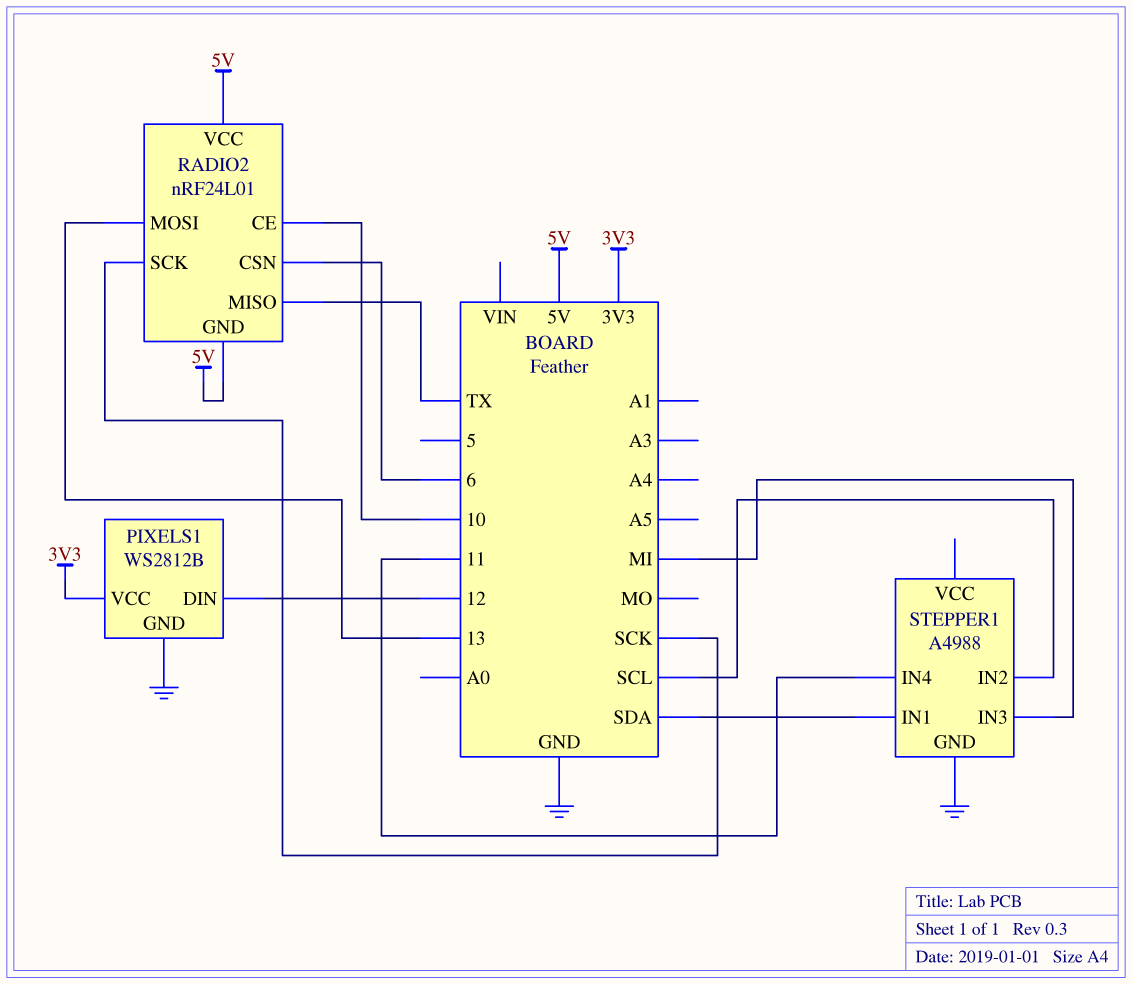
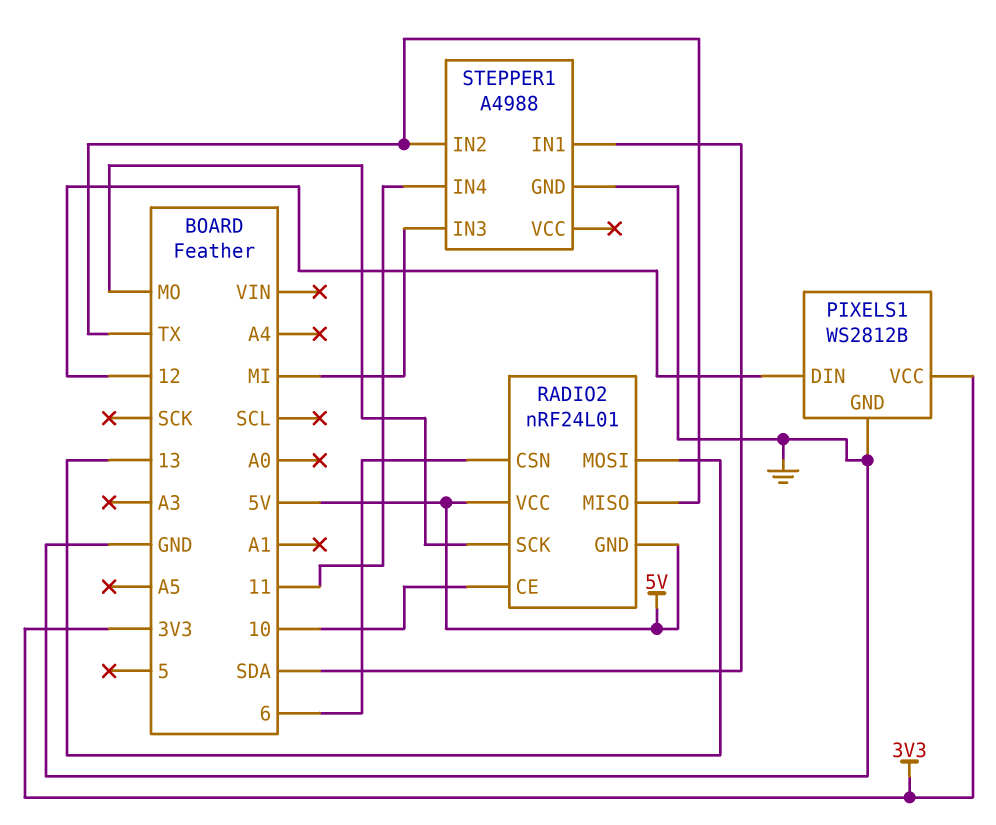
RADIO2 pin SCK: SCK -> MO
STEPPER1 pin IN2: SCL -> TX

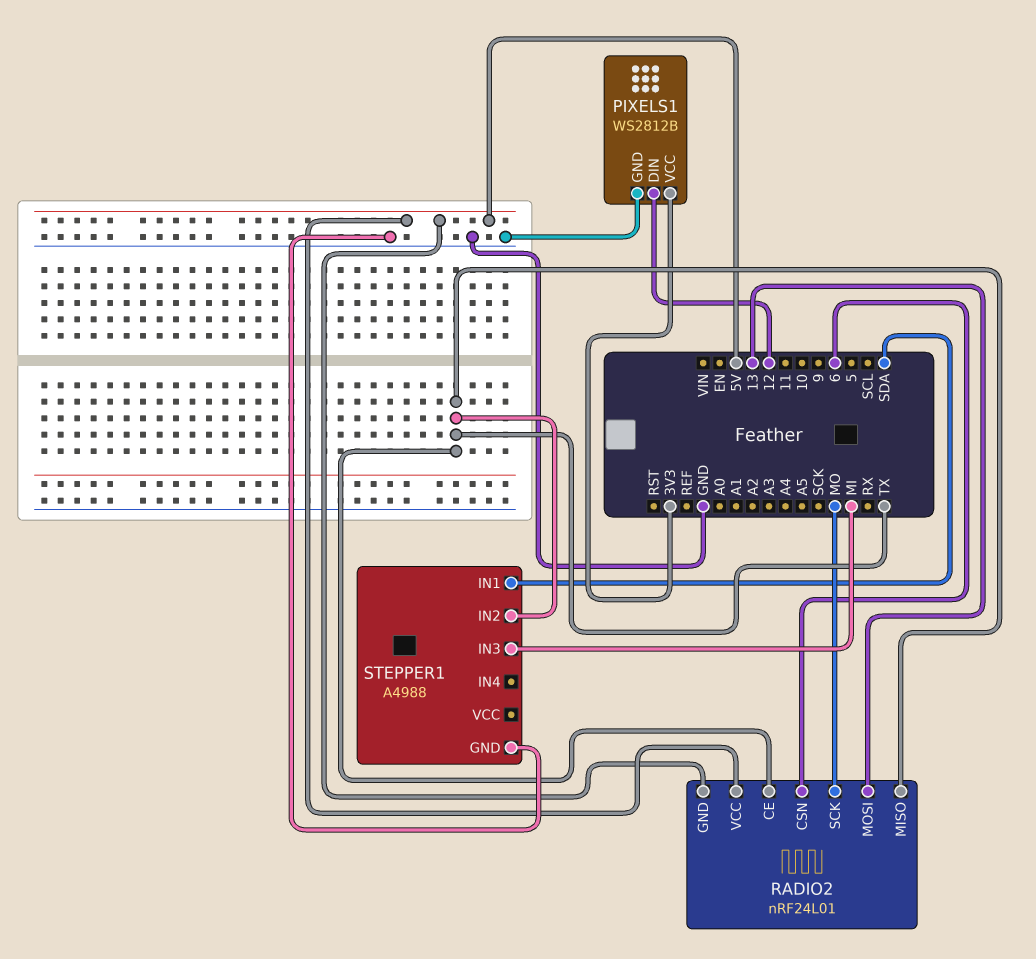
RADIO2 pin CE: 10 -> TX
STEPPER1 pin IN4: 11 -> none

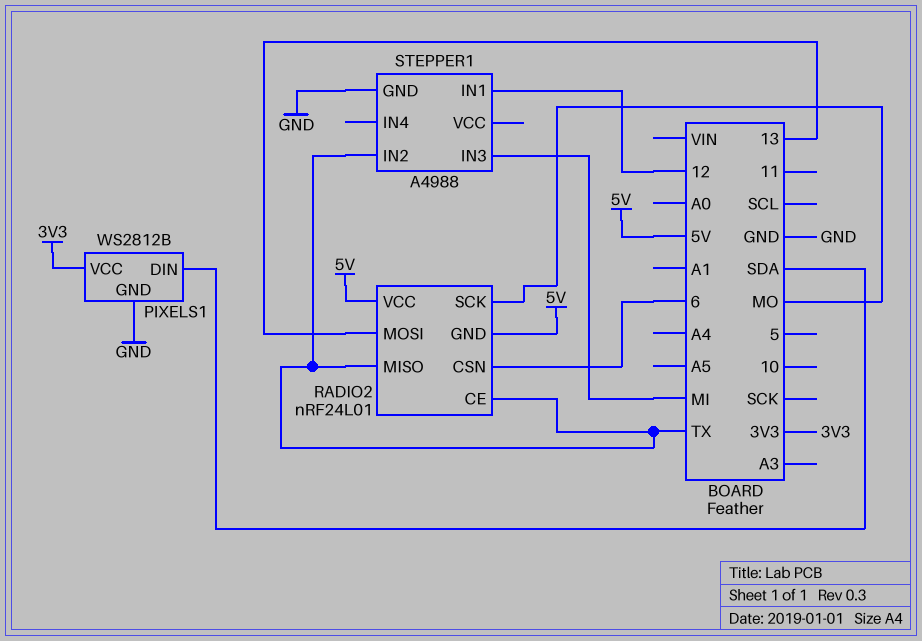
PIXELS1 pin DIN: 12 -> SDA
STEPPER1 pin IN1: SDA -> 12

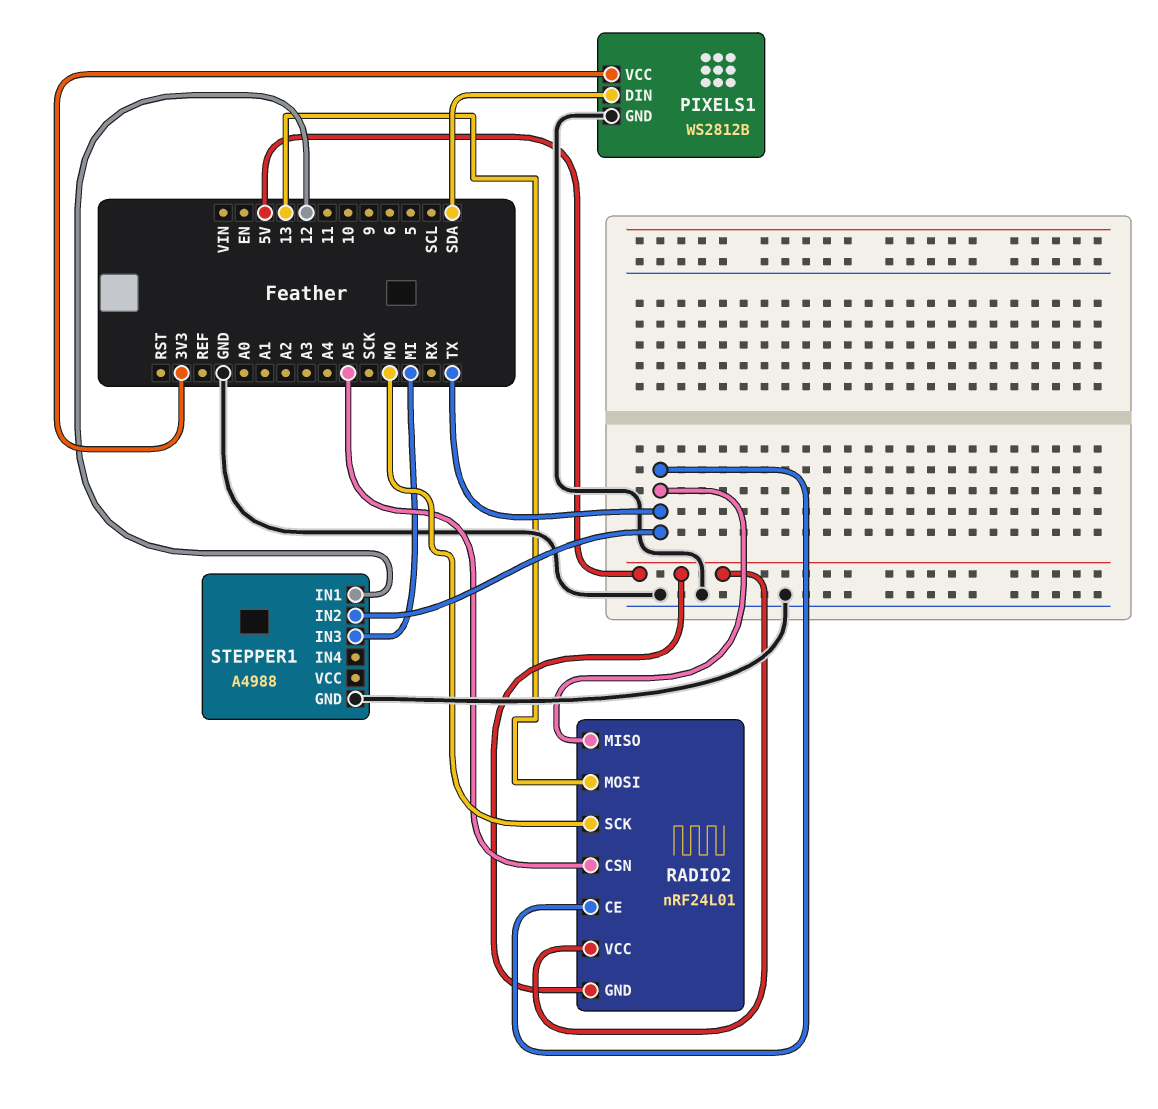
RADIO2 pin CSN: 6 -> A5

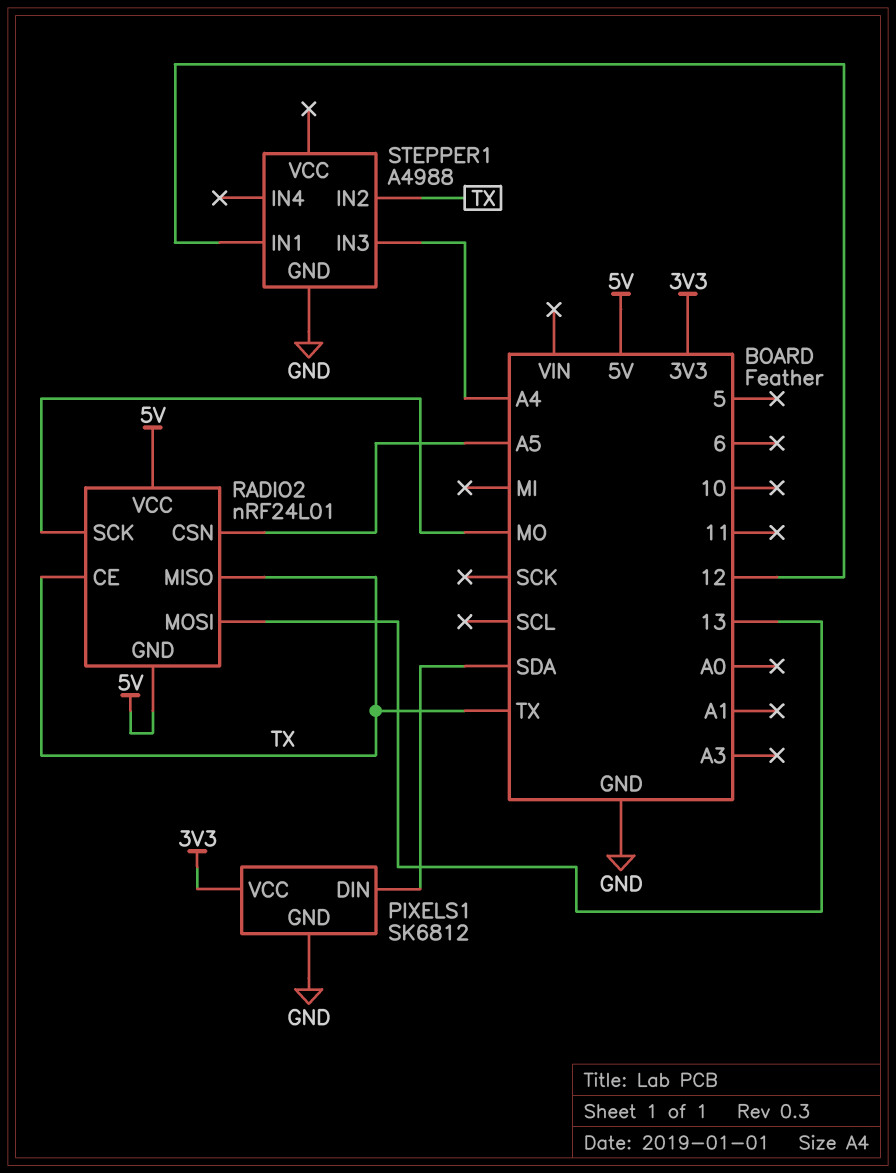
PIXELS1: WS2812B -> SK6812
STEPPER1 pin IN3: MI -> A4

